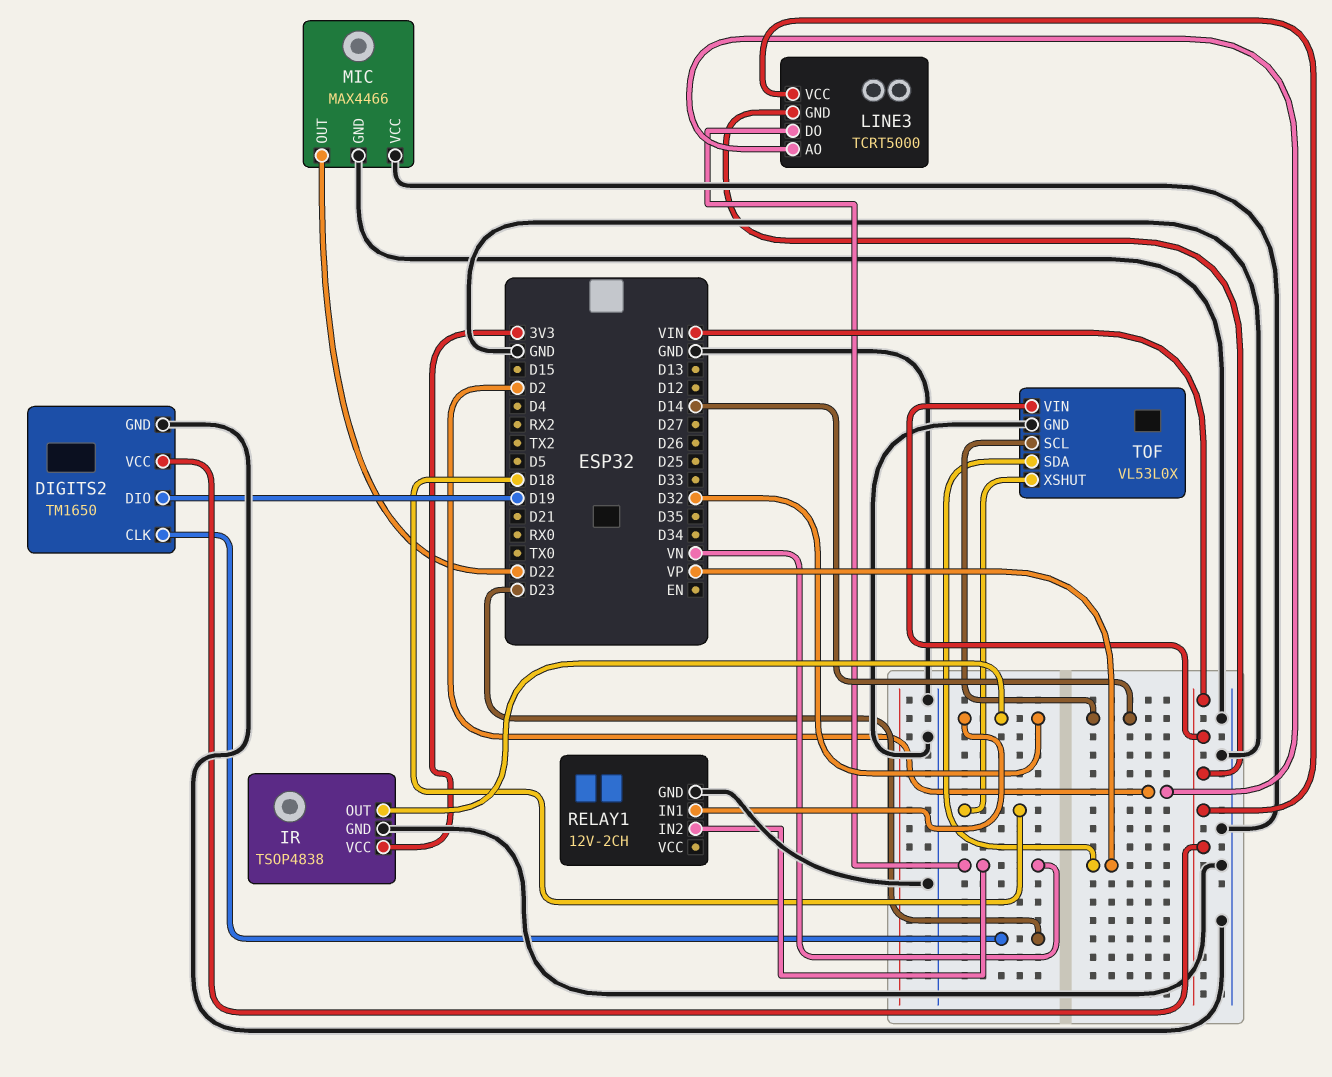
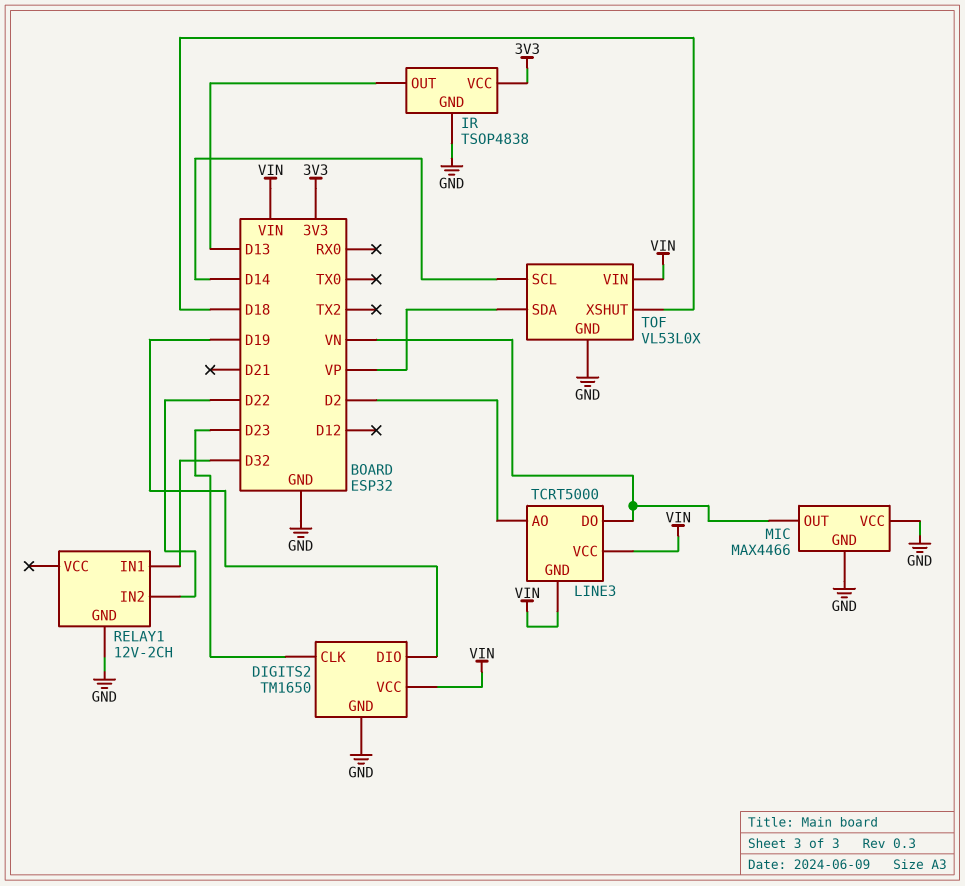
IR pin OUT: D32 -> D13
MIC pin OUT: D22 -> VN
RELAY1 pin IN2: VN -> D22

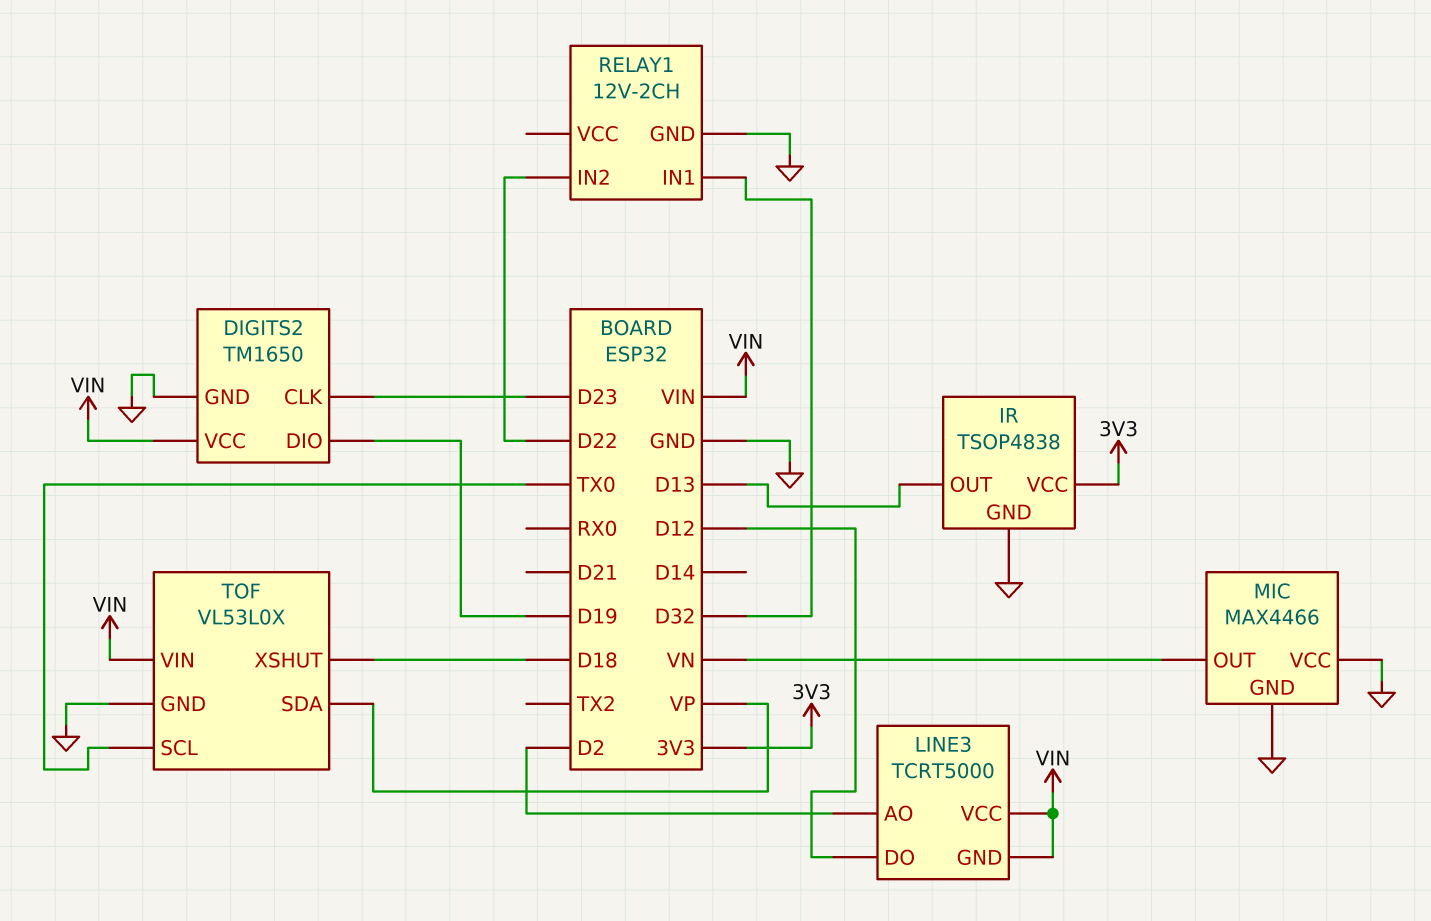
LINE3 pin DO: VN -> D12
TOF pin SCL: D14 -> TX0

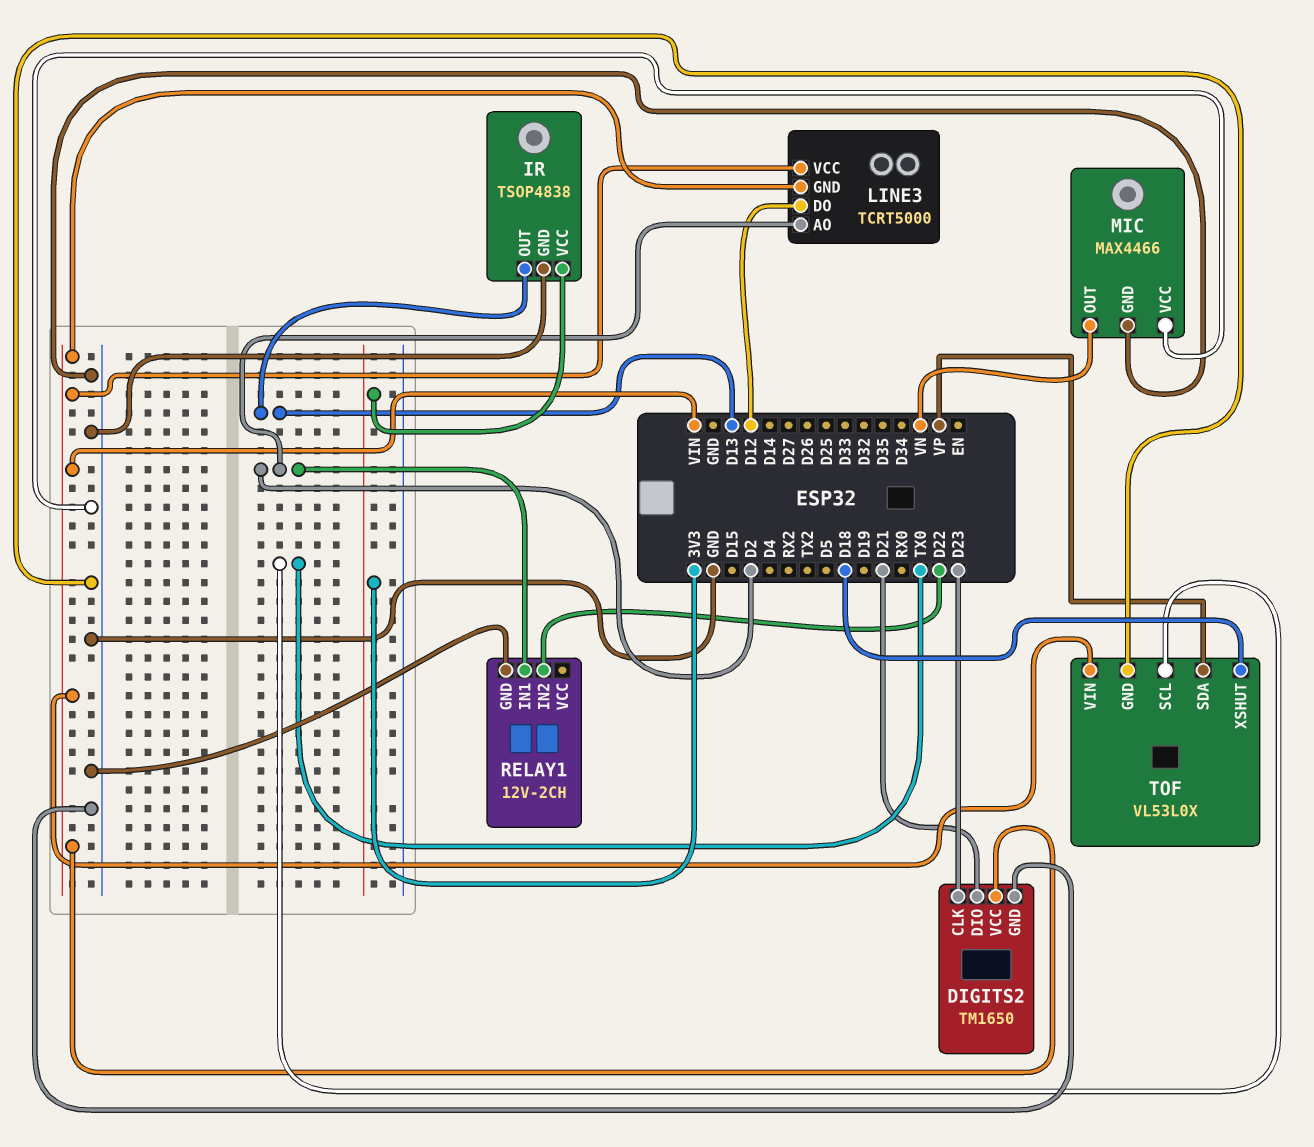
DIGITS2 pin DIO: D19 -> D21
RELAY1 pin IN1: D32 -> D2

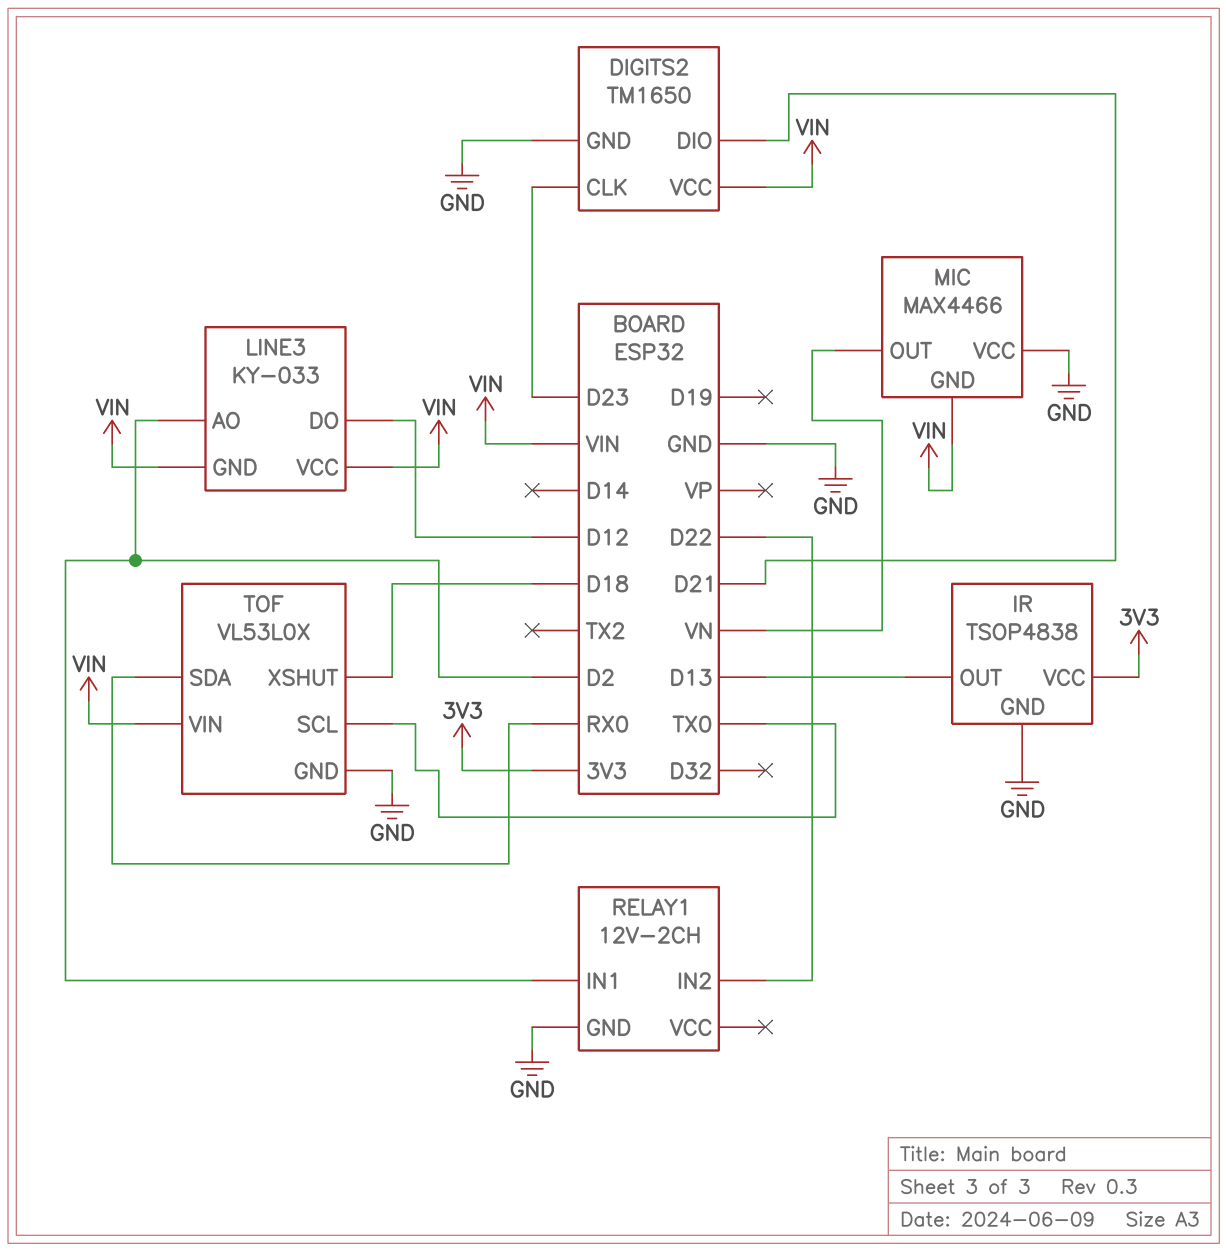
LINE3: TCRT5000 -> KY-033
MIC pin GND: GND -> VIN
TOF pin SDA: VP -> RX0

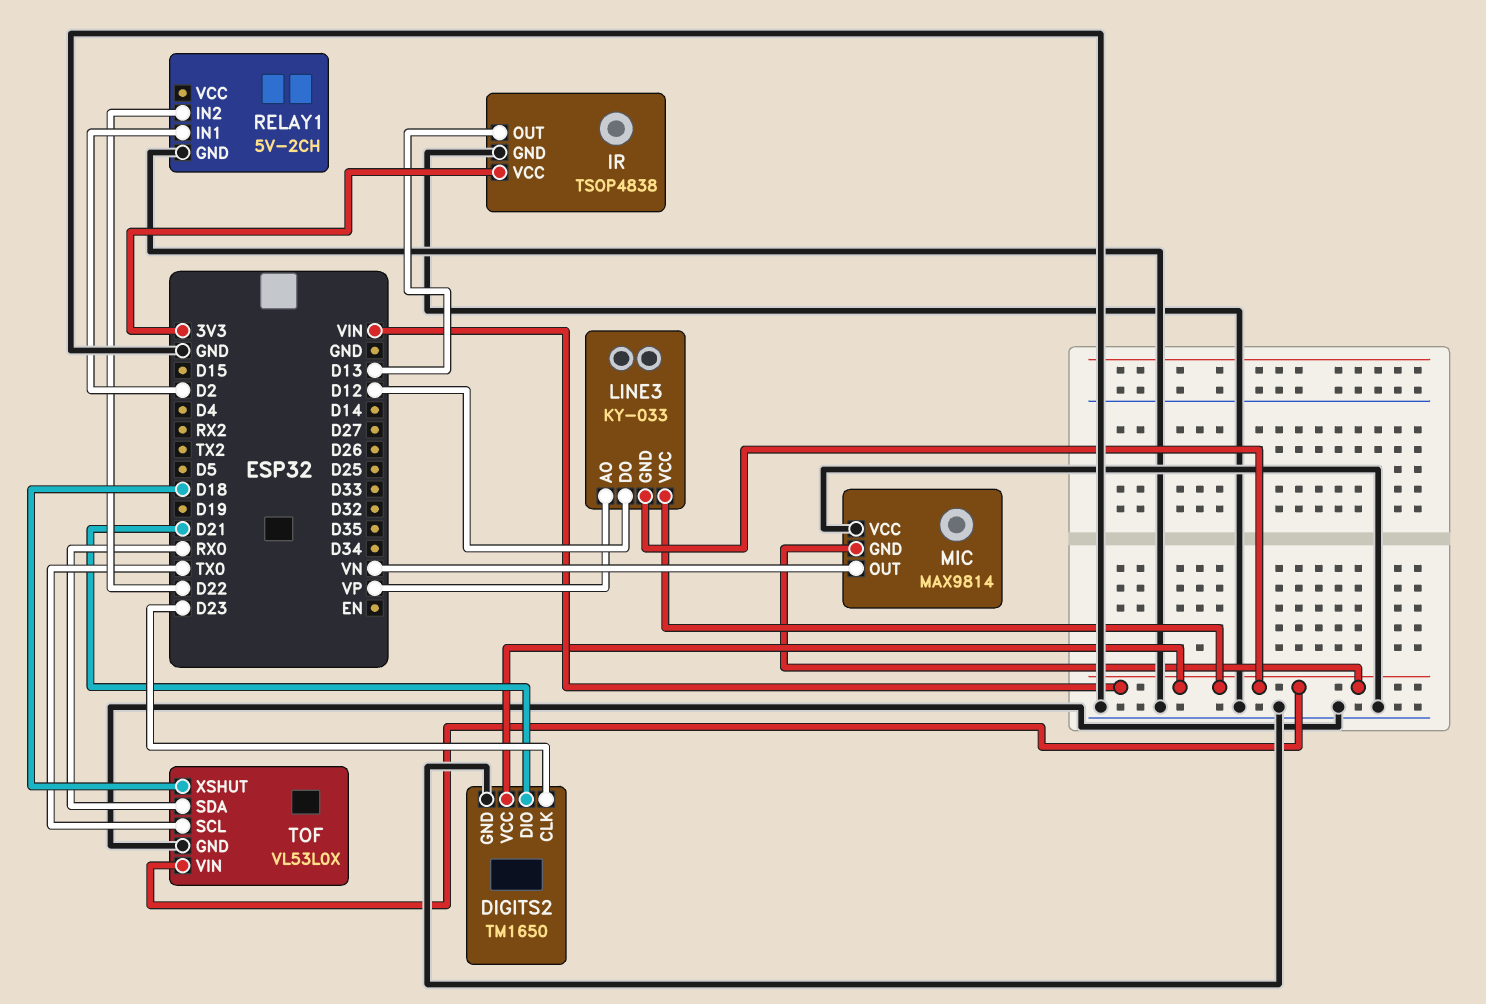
LINE3 pin AO: D2 -> VP
MIC: MAX4466 -> MAX9814
RELAY1: 12V-2CH -> 5V-2CH

